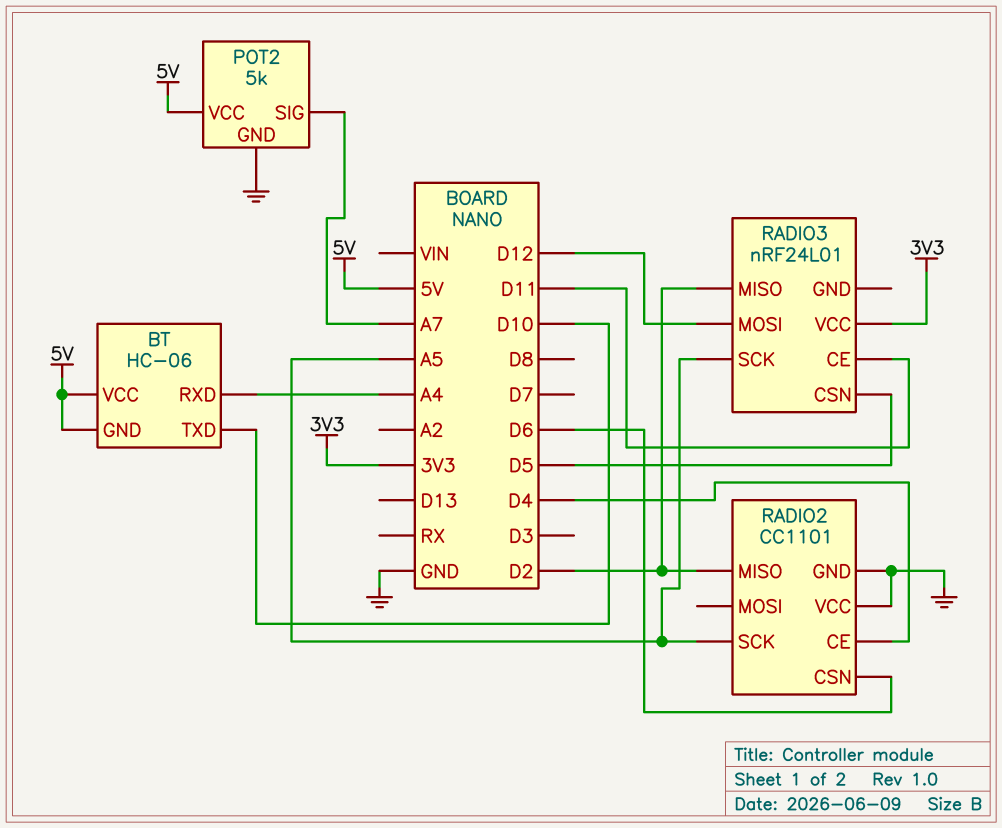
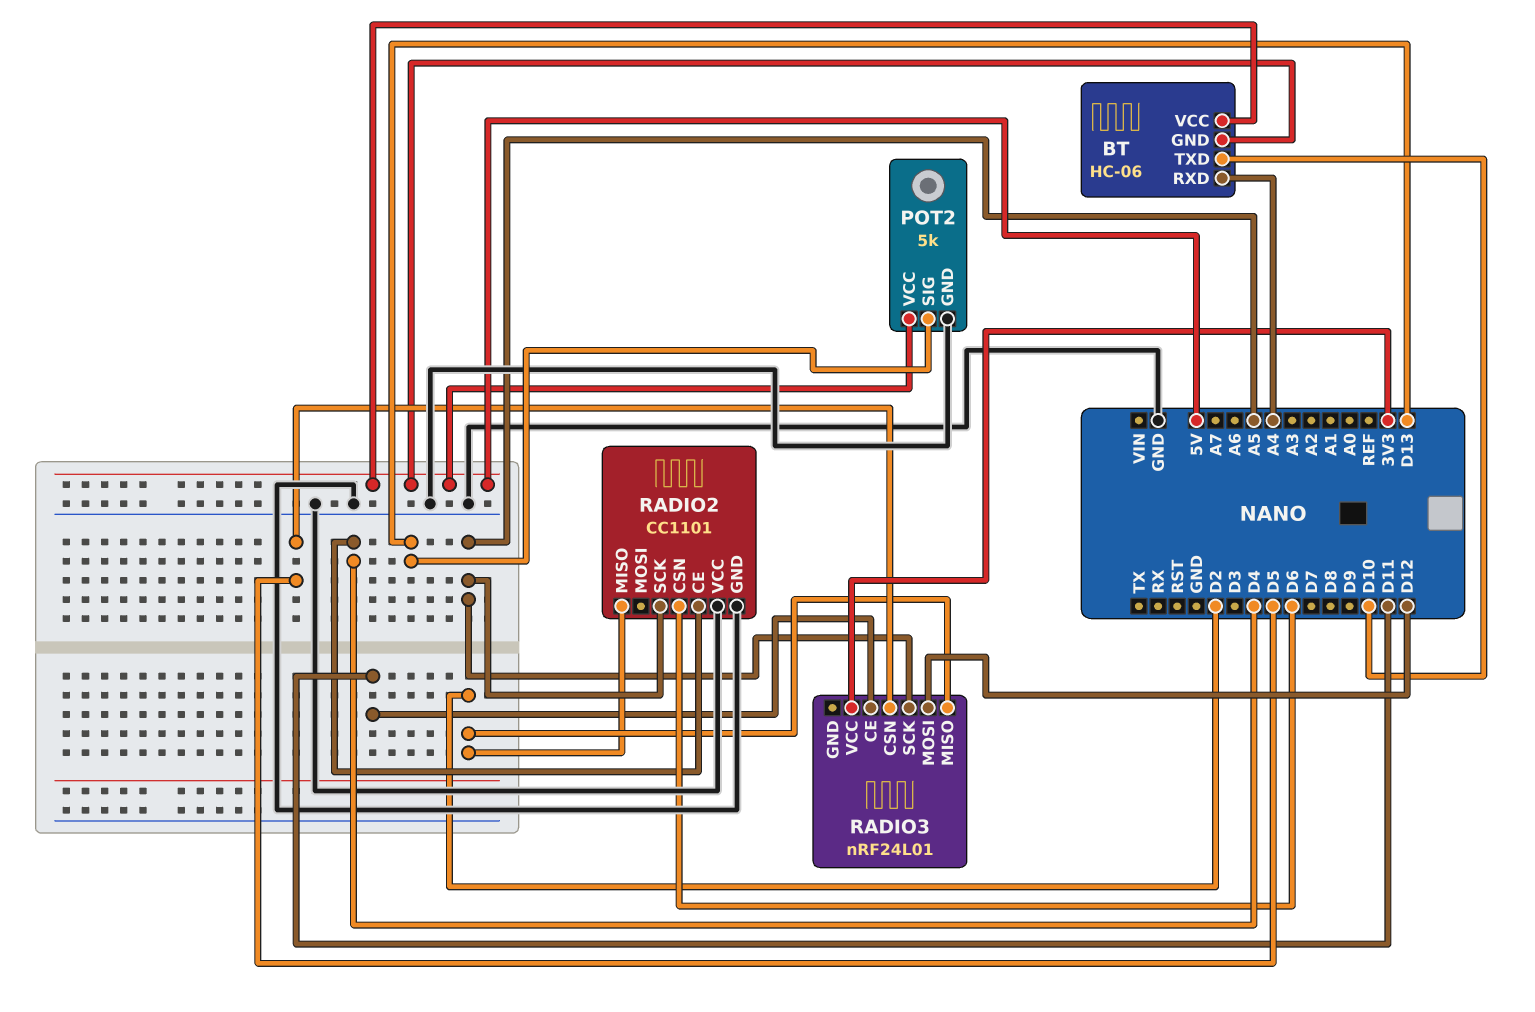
POT2 pin SIG: A7 -> D13

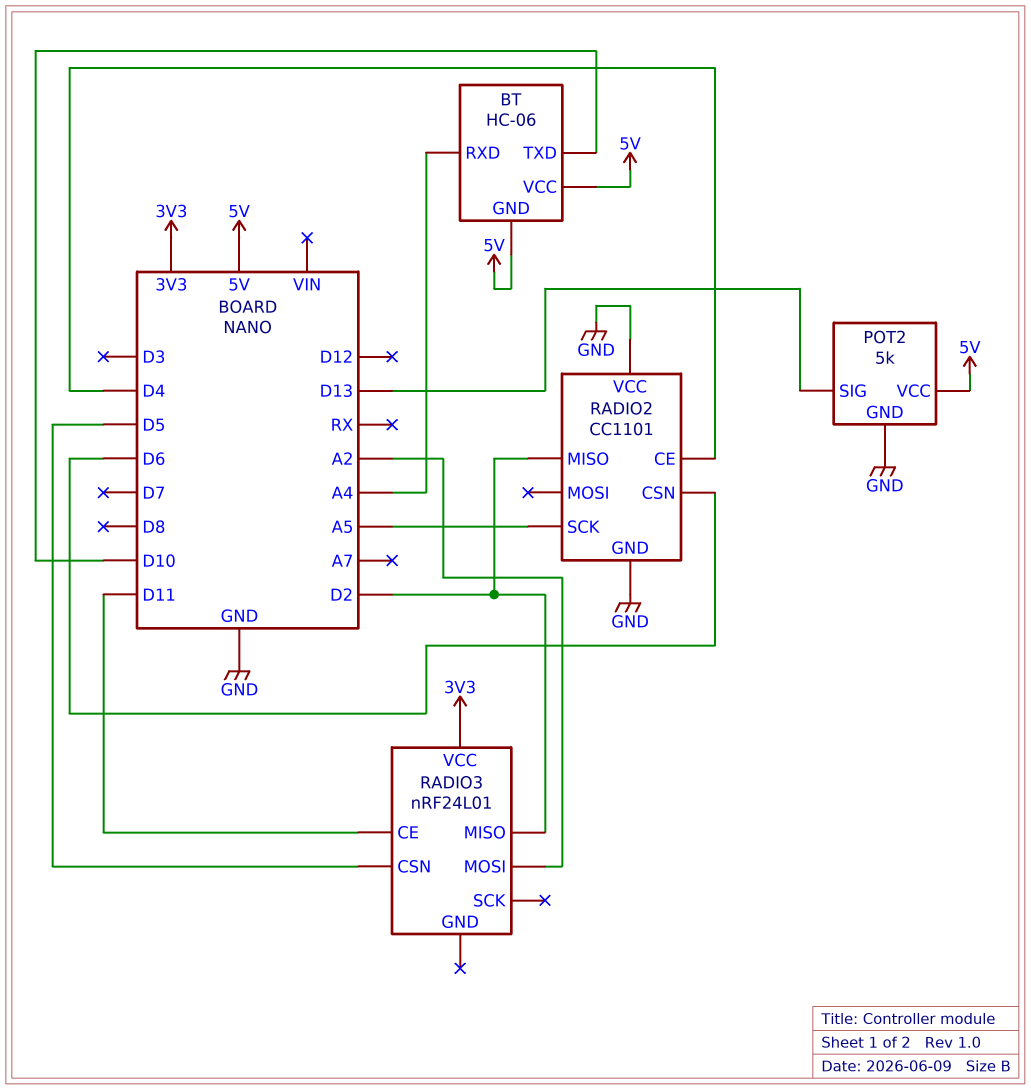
RADIO3 pin MOSI: D12 -> A2
RADIO3 pin SCK: A5 -> none

